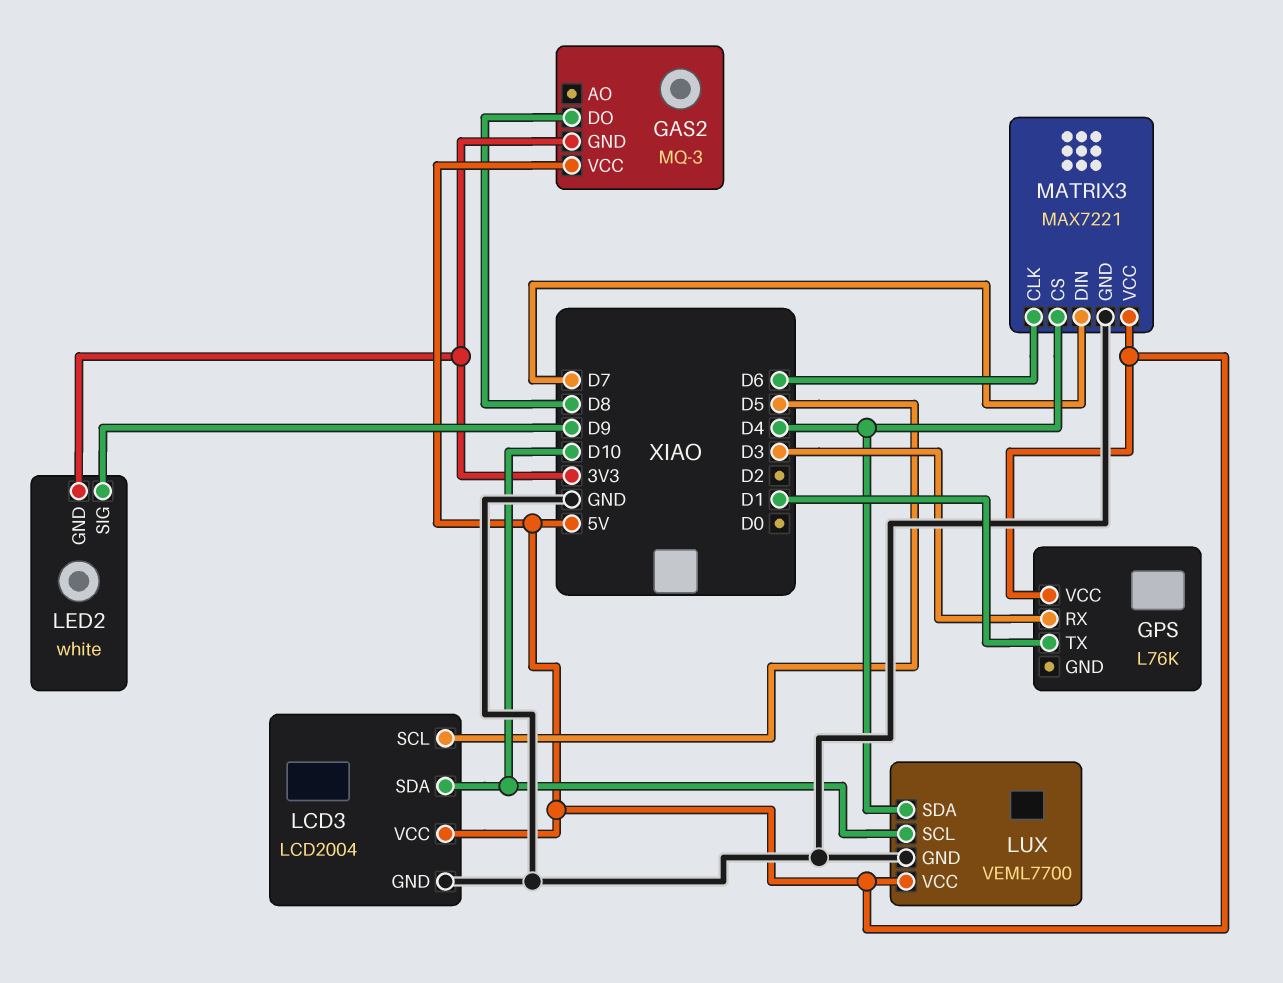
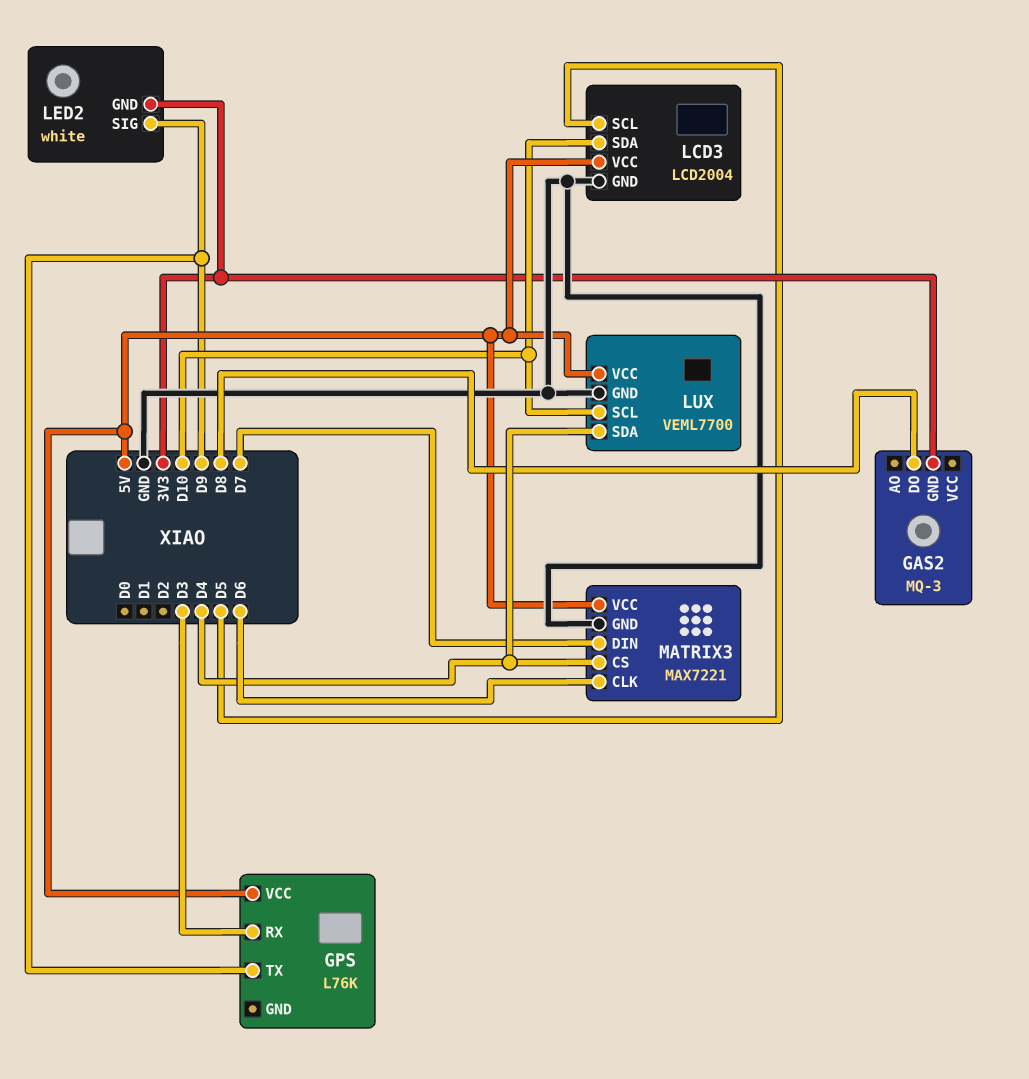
GAS2 pin VCC: 5V -> none
GPS pin TX: D1 -> D9

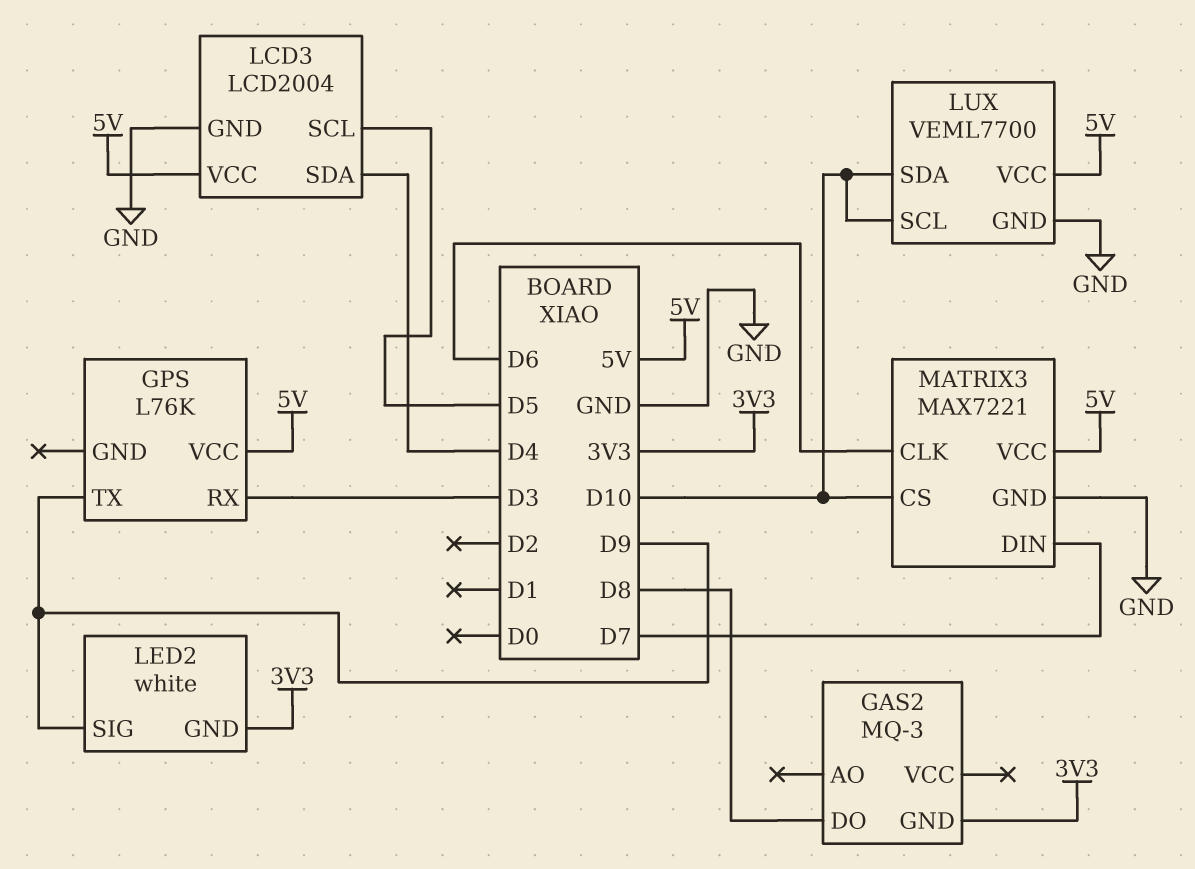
LCD3 pin SDA: D10 -> D4
LUX pin SDA: D4 -> D10
MATRIX3 pin CS: D4 -> D10

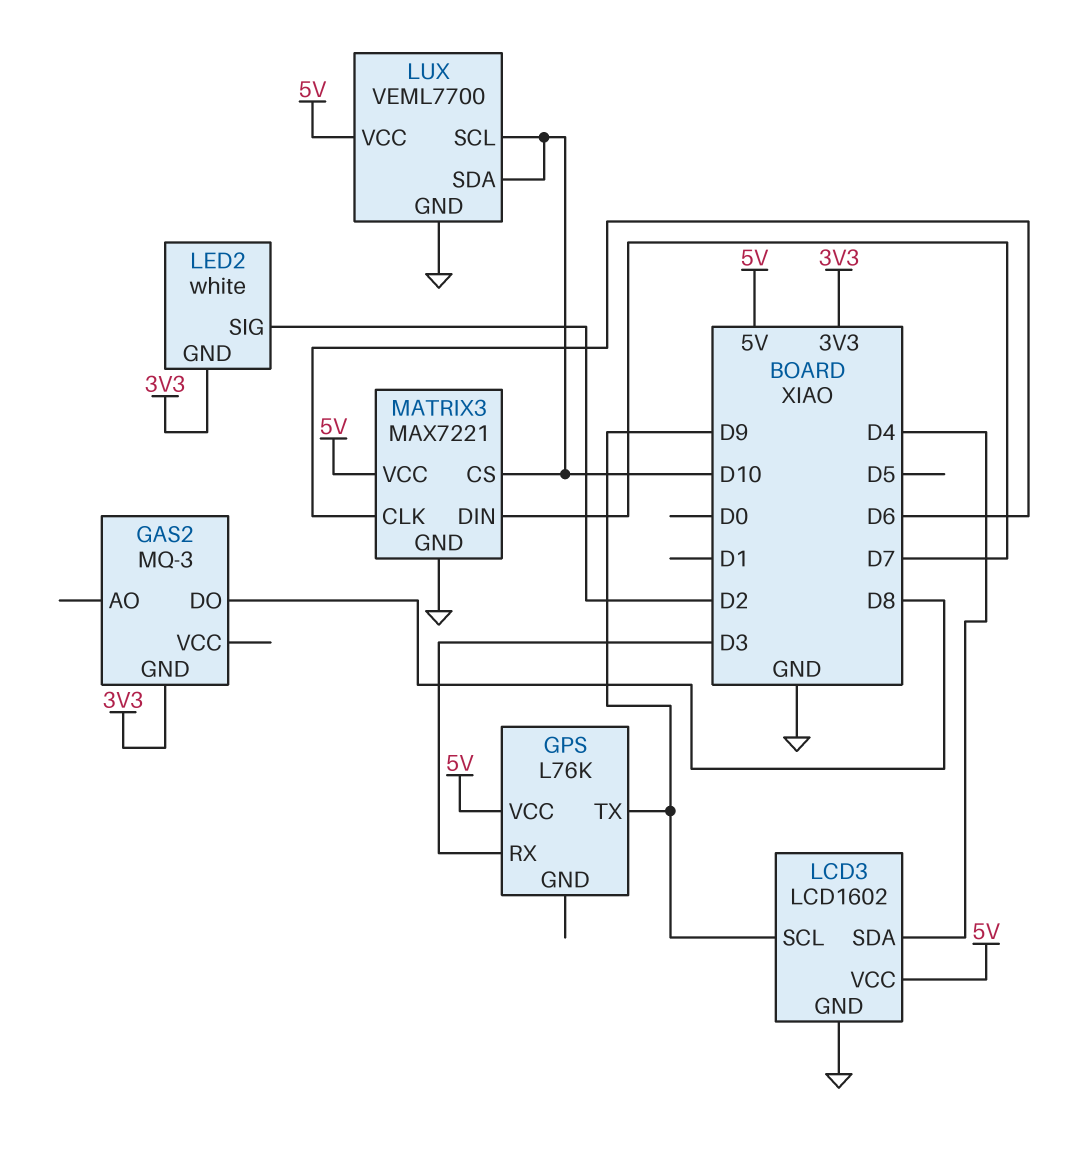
LCD3: LCD2004 -> LCD1602
LCD3 pin SCL: D5 -> D9
LED2 pin SIG: D9 -> D2

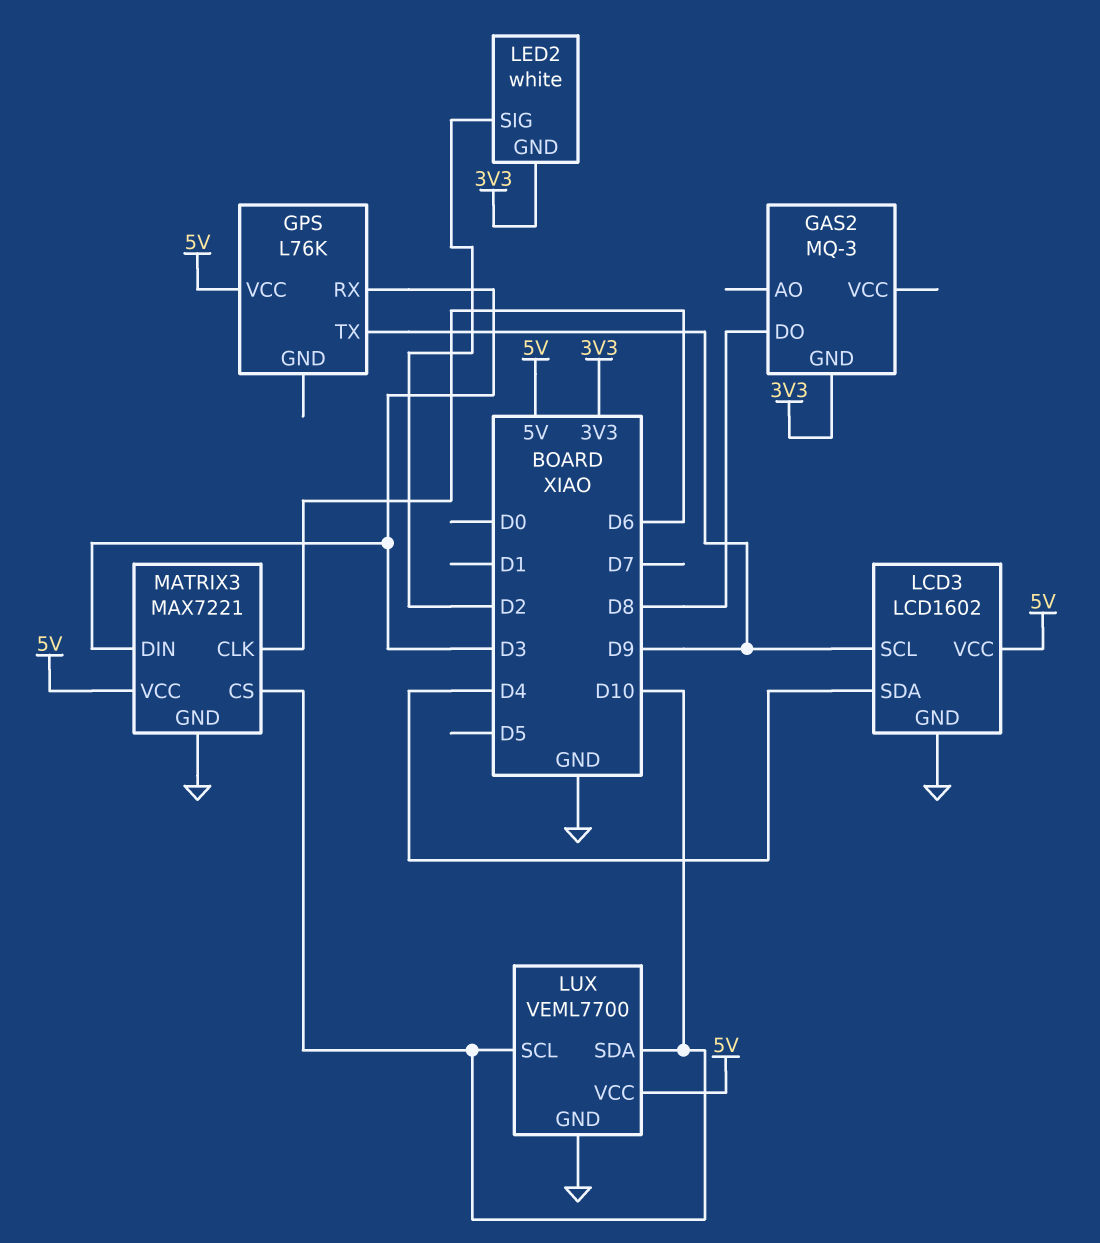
MATRIX3 pin DIN: D7 -> D3

